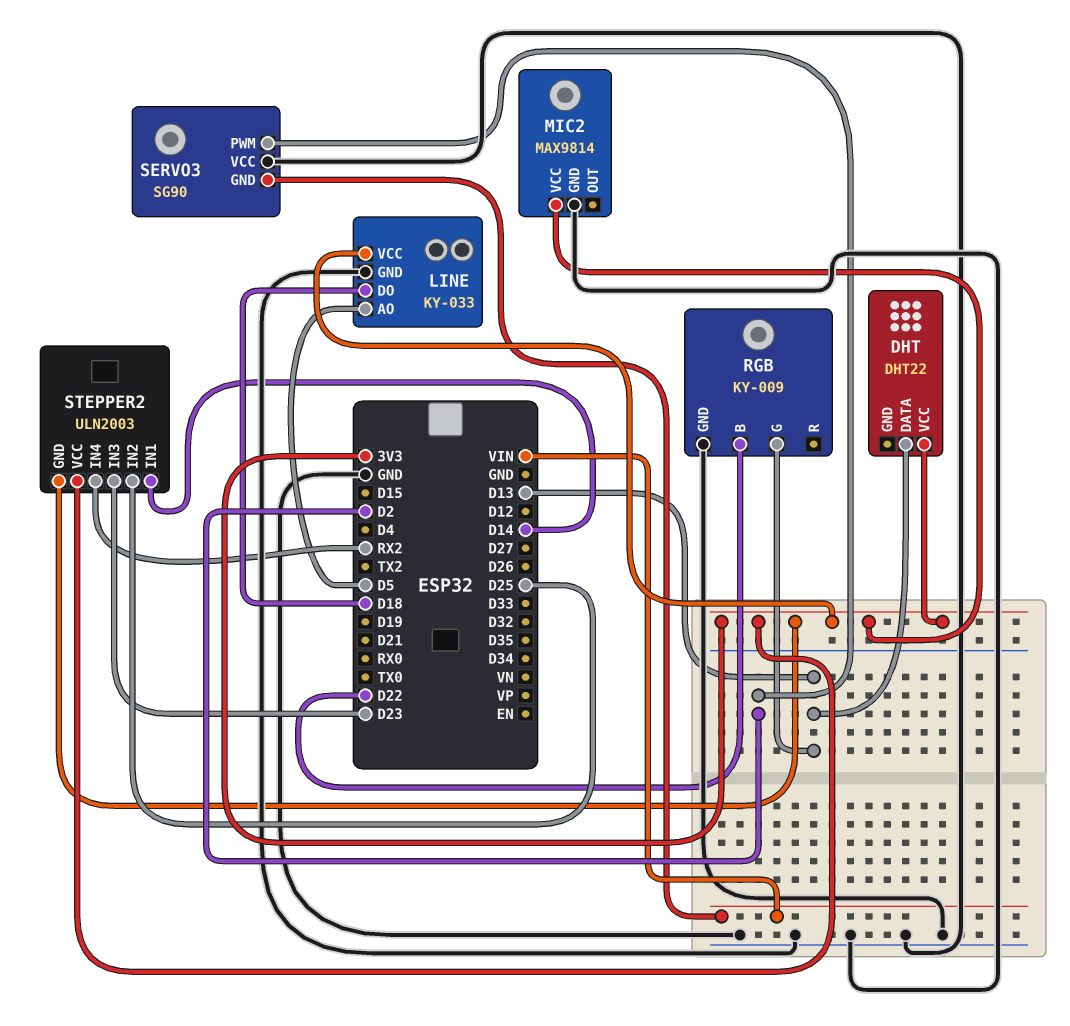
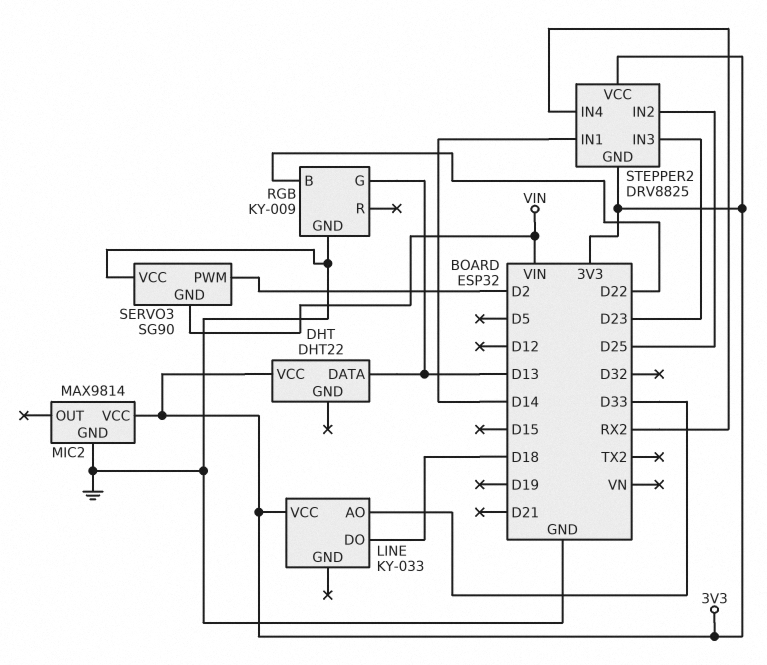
LINE pin AO: D5 -> D33
LINE pin GND: GND -> none
STEPPER2: ULN2003 -> DRV8825

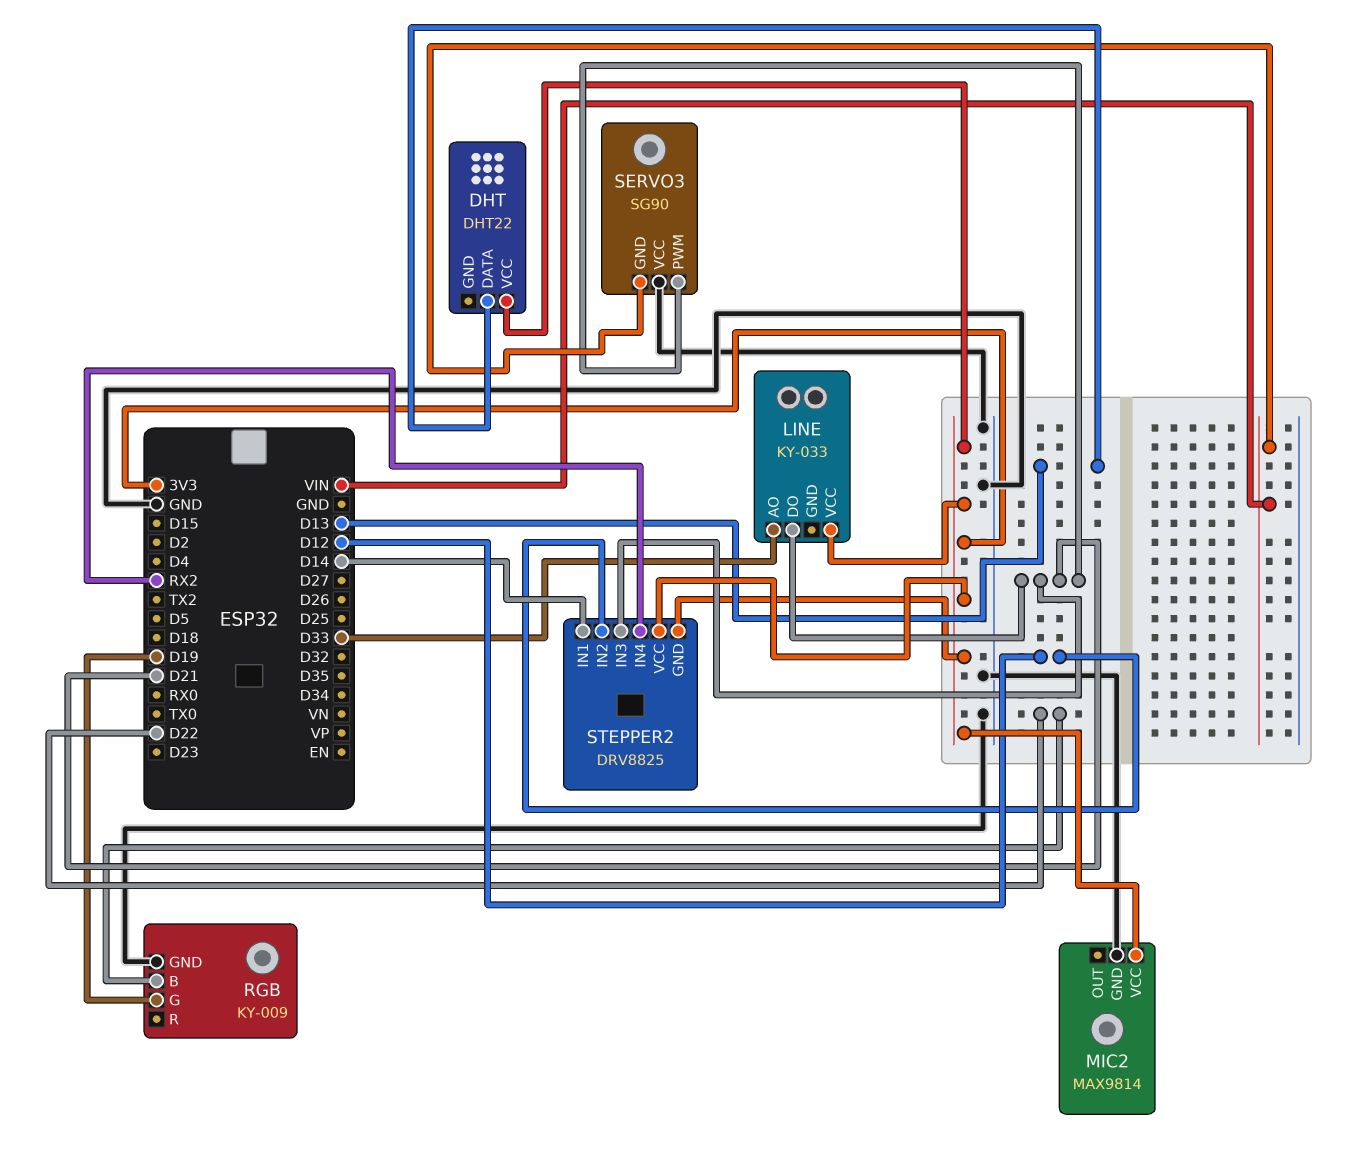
LINE pin DO: D18 -> D21
RGB pin G: D13 -> D19
SERVO3 pin PWM: D2 -> D21
STEPPER2 pin IN2: D25 -> D12
STEPPER2 pin IN3: D23 -> D21

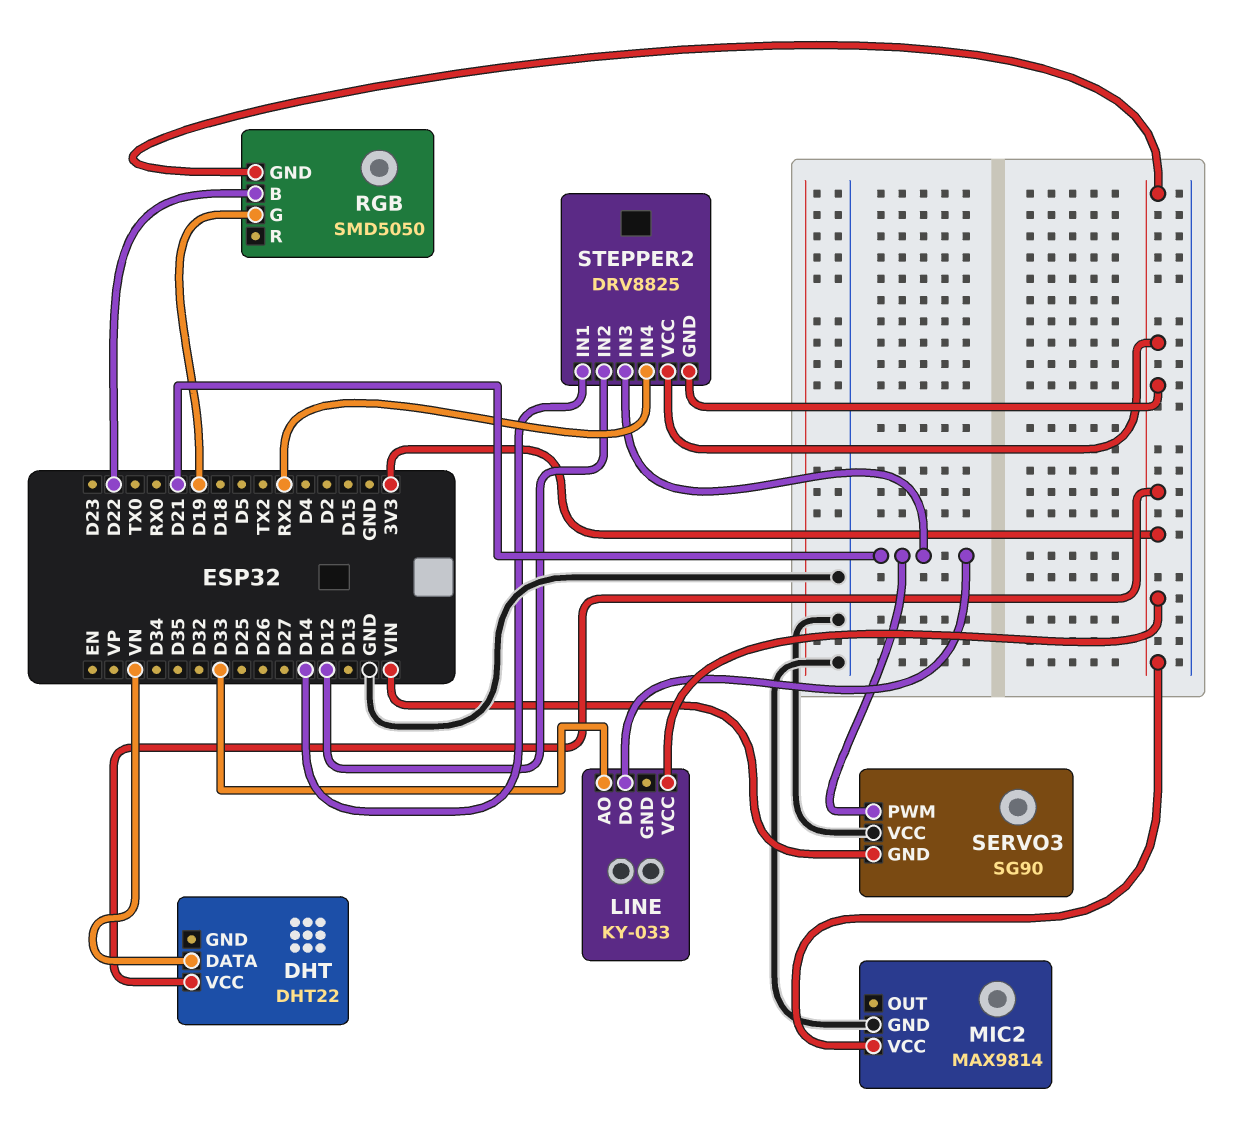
DHT pin DATA: D13 -> VN
RGB: KY-009 -> SMD5050
RGB pin GND: GND -> 3V3

